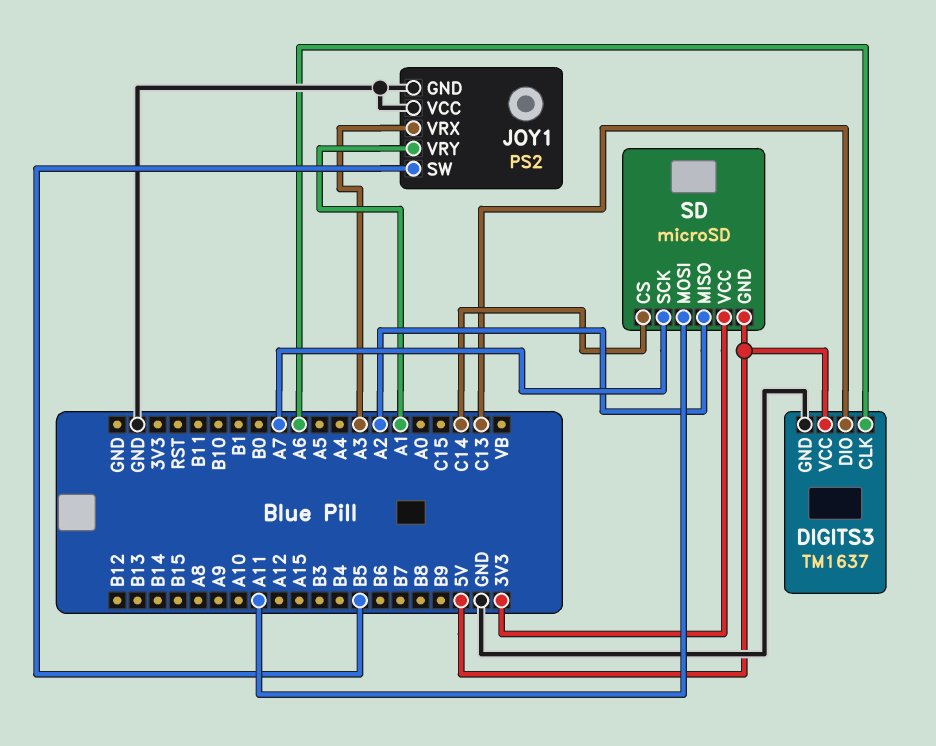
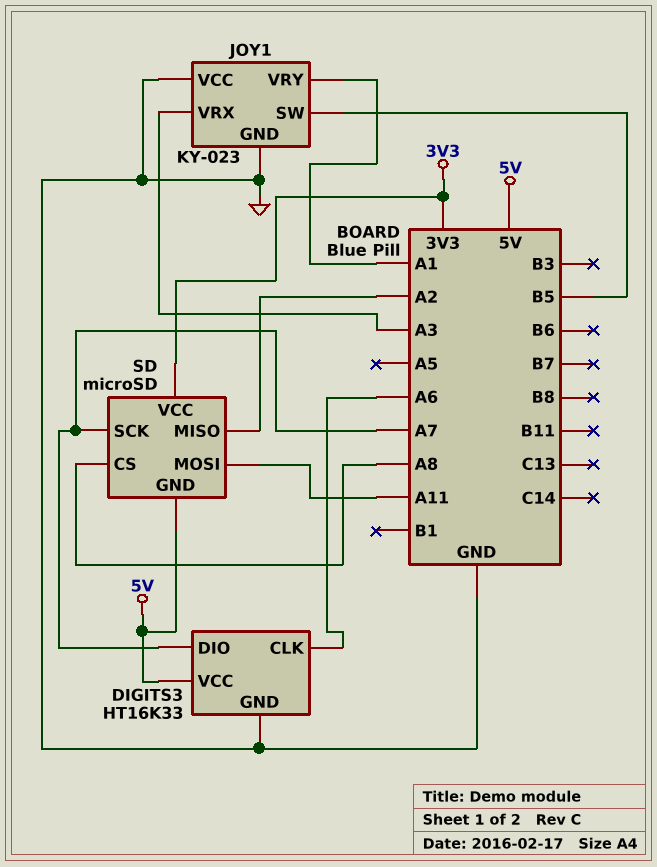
DIGITS3: TM1637 -> HT16K33
DIGITS3 pin DIO: C13 -> A7
JOY1: PS2 -> KY-023
SD pin CS: C14 -> A8

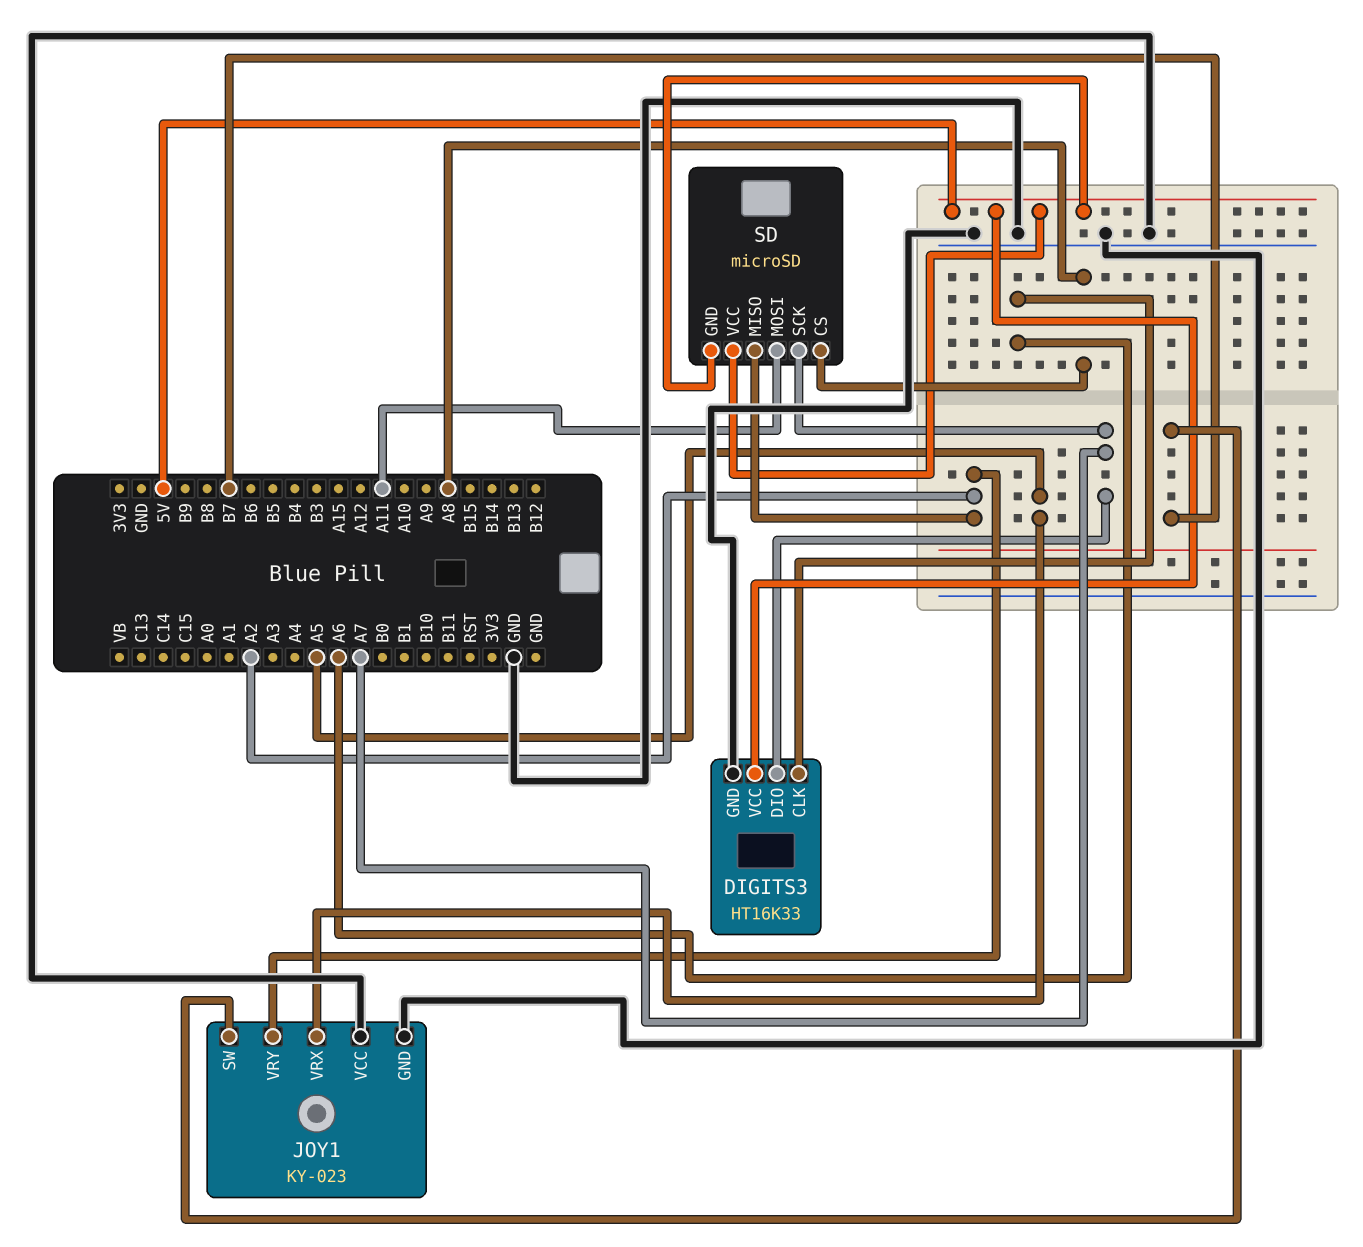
JOY1 pin SW: B5 -> B7
JOY1 pin VRX: A3 -> A5
JOY1 pin VRY: A1 -> A2
SD pin VCC: 3V3 -> 5V

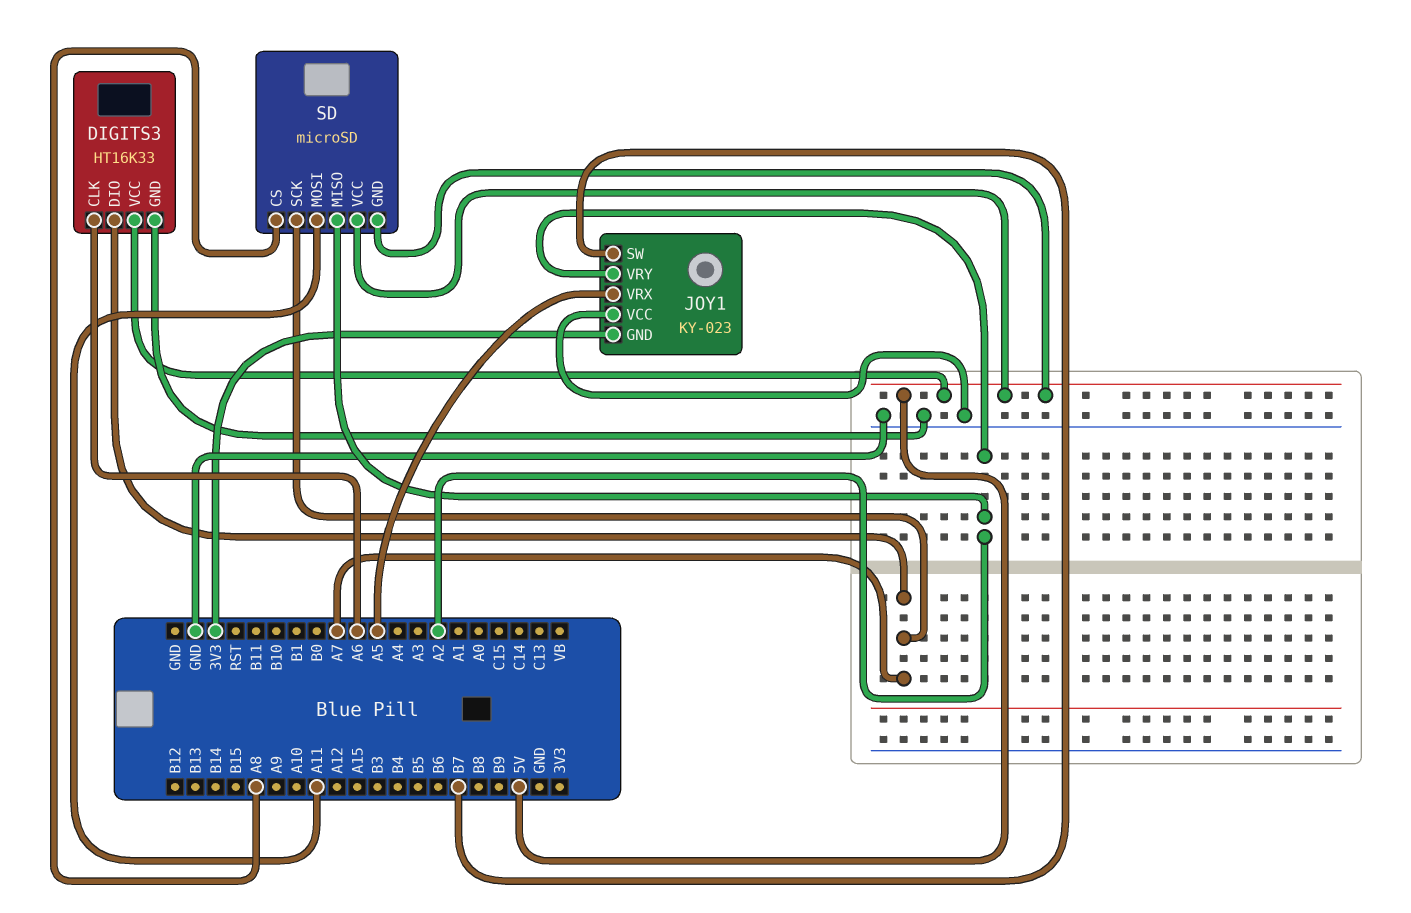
JOY1 pin GND: GND -> 3V3

